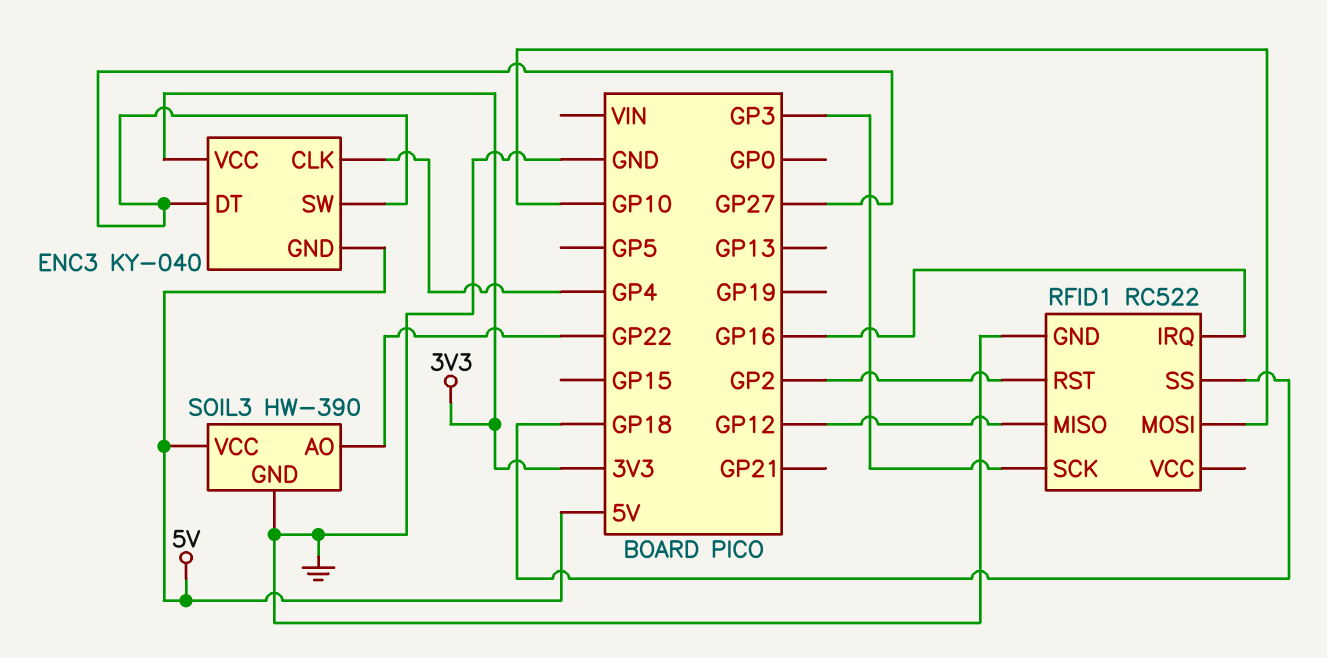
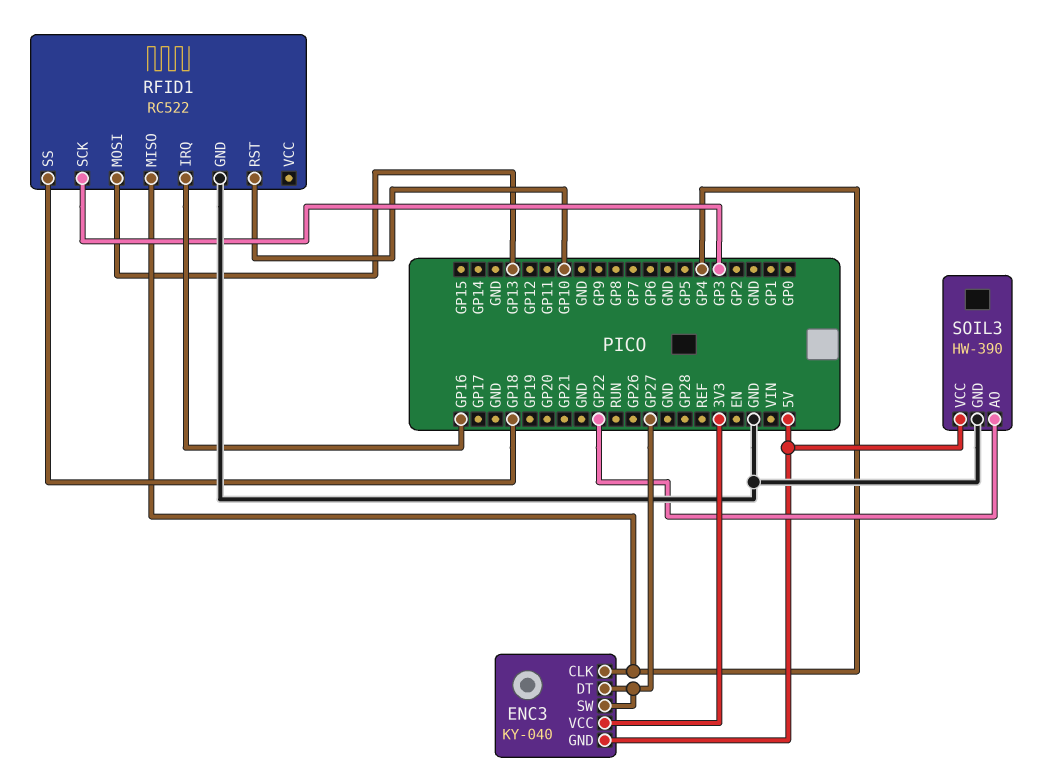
RFID1 pin MISO: GP12 -> GP4
RFID1 pin MOSI: GP10 -> GP13
RFID1 pin RST: GP2 -> GP10

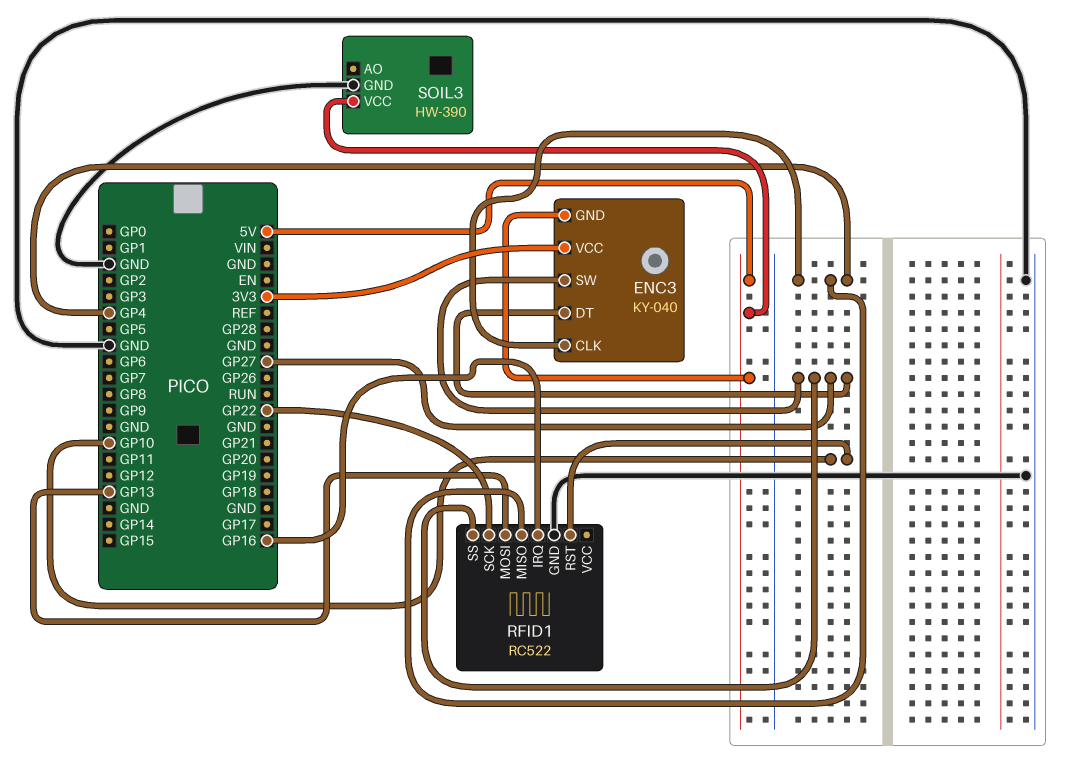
RFID1 pin SCK: GP3 -> GP22
RFID1 pin SS: GP18 -> GP27
SOIL3 pin AO: GP22 -> none

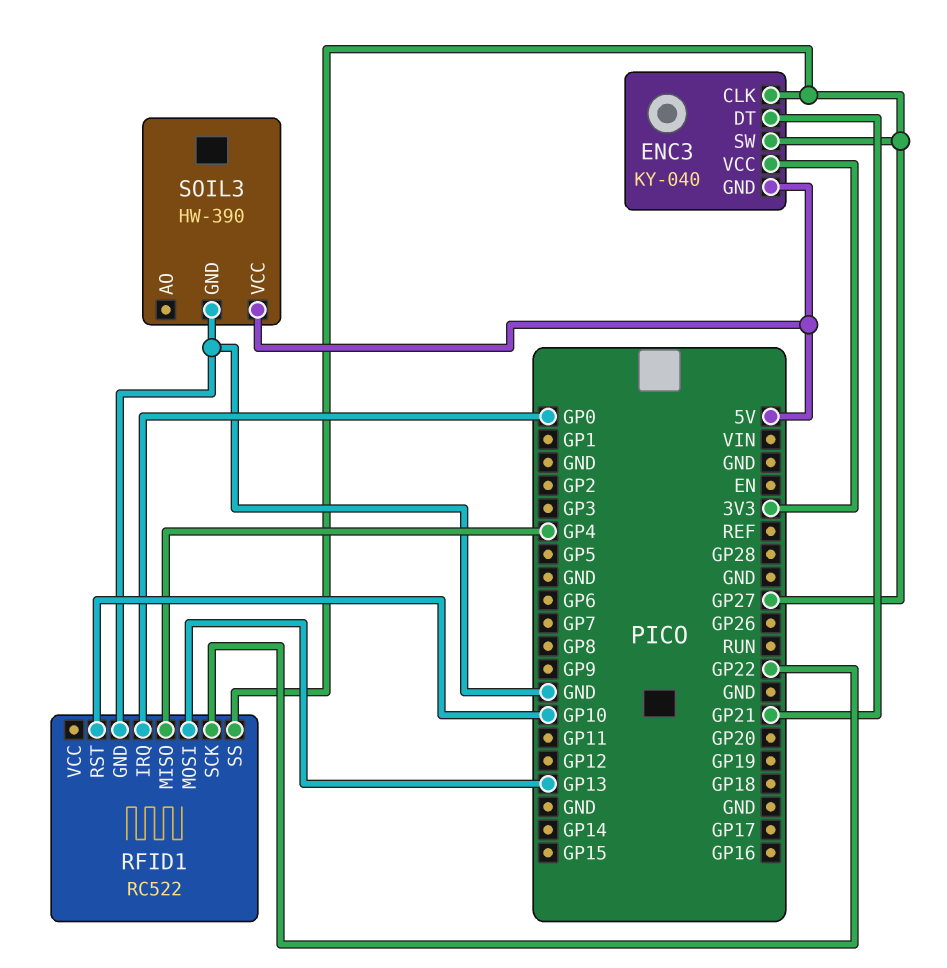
ENC3 pin CLK: GP4 -> GP27
ENC3 pin DT: GP27 -> GP21
RFID1 pin IRQ: GP16 -> GP0

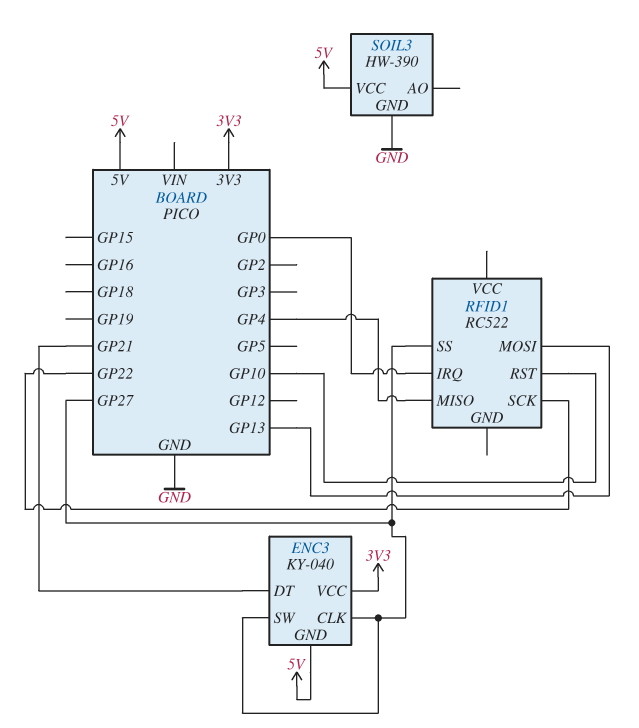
RFID1 pin GND: GND -> none

